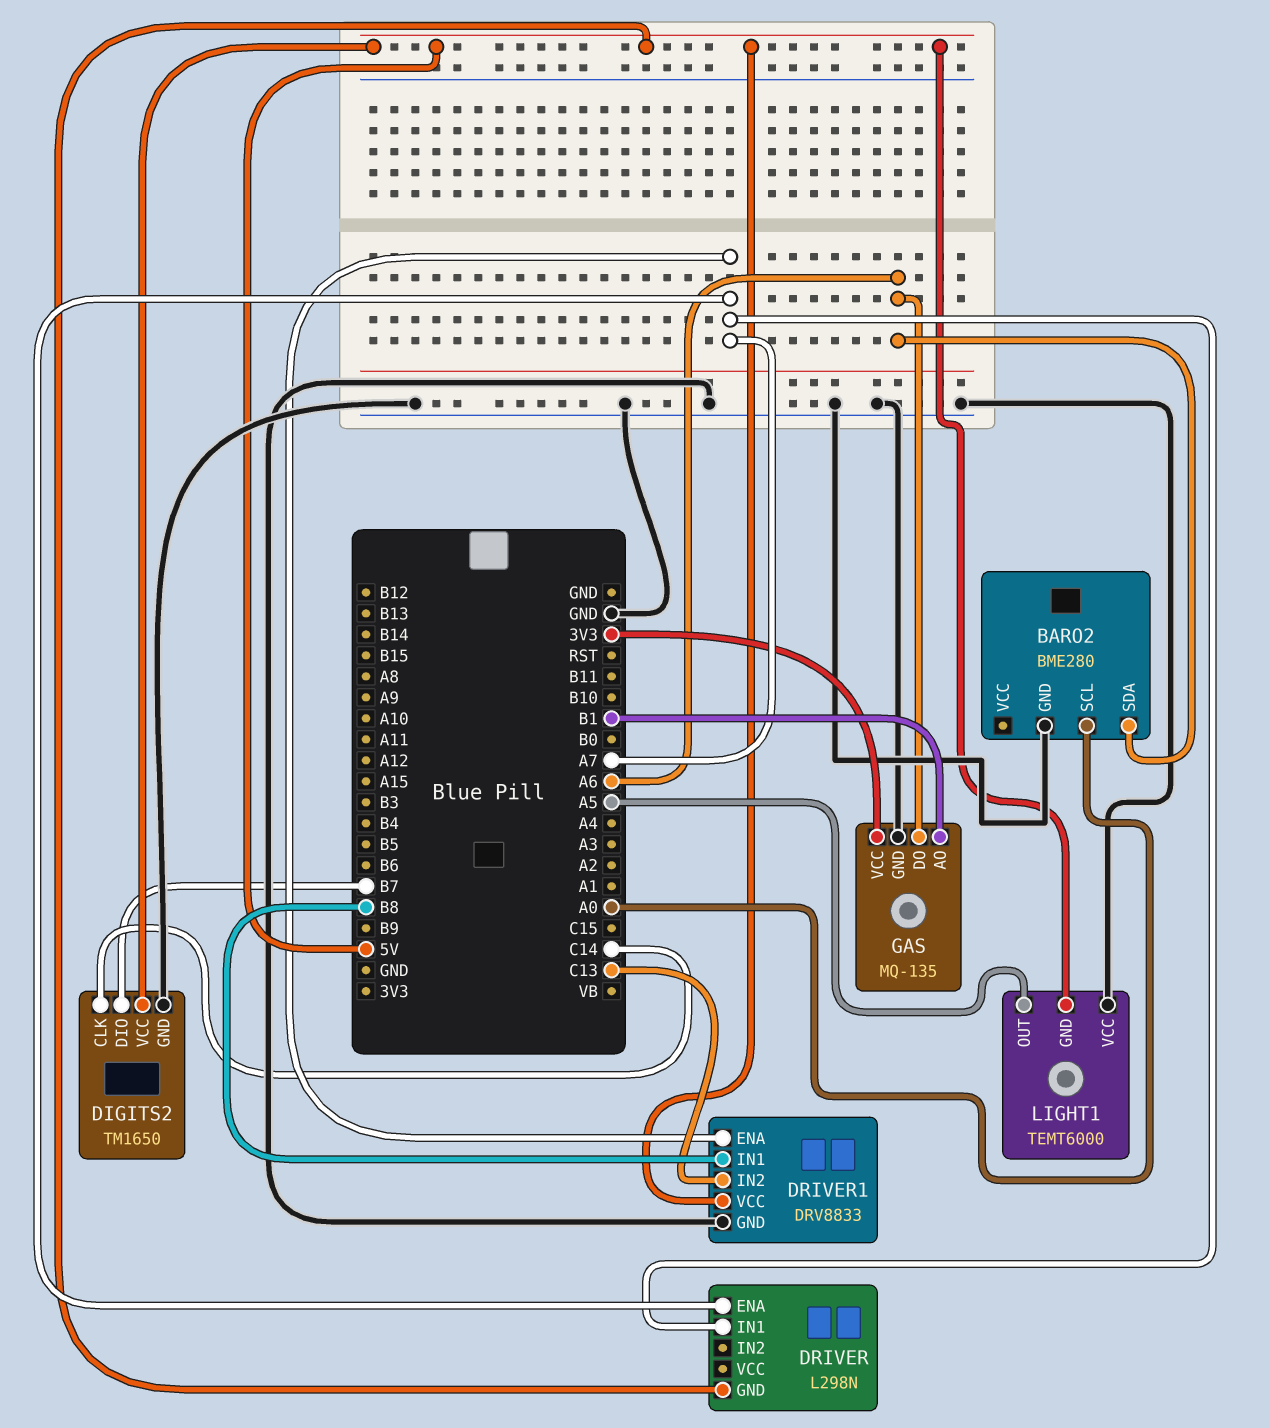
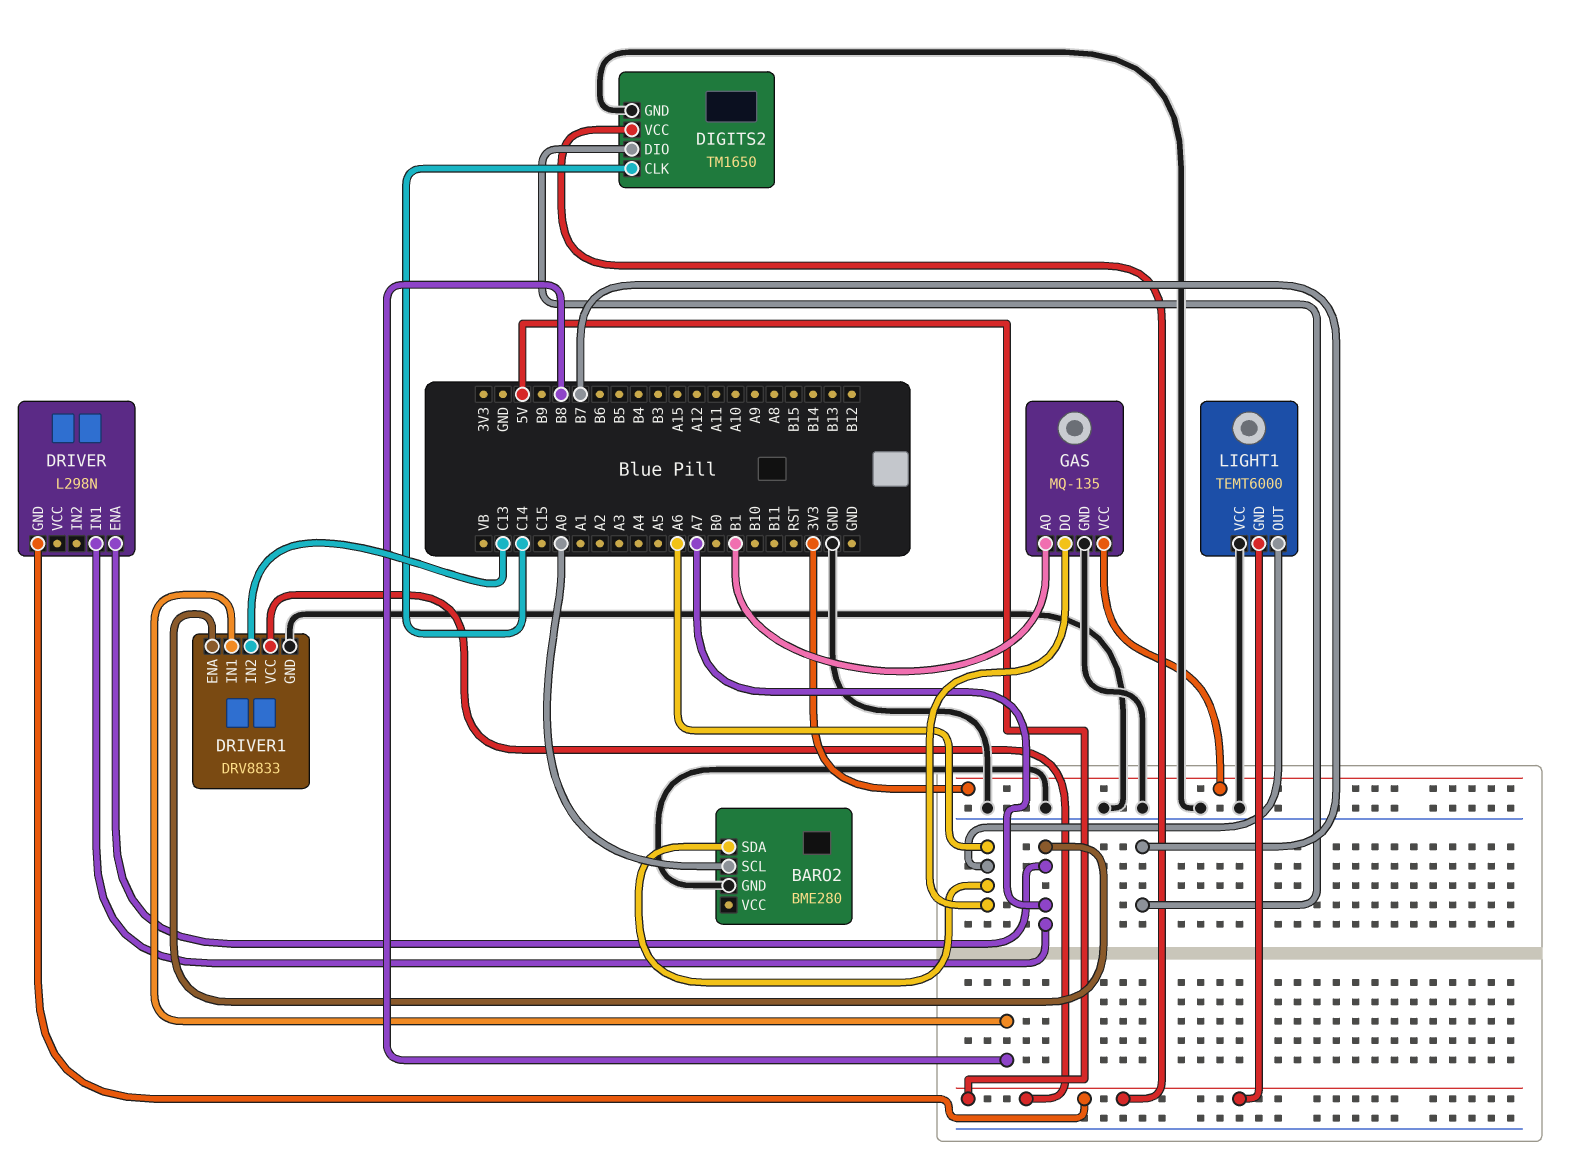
LIGHT1 pin OUT: A5 -> A6

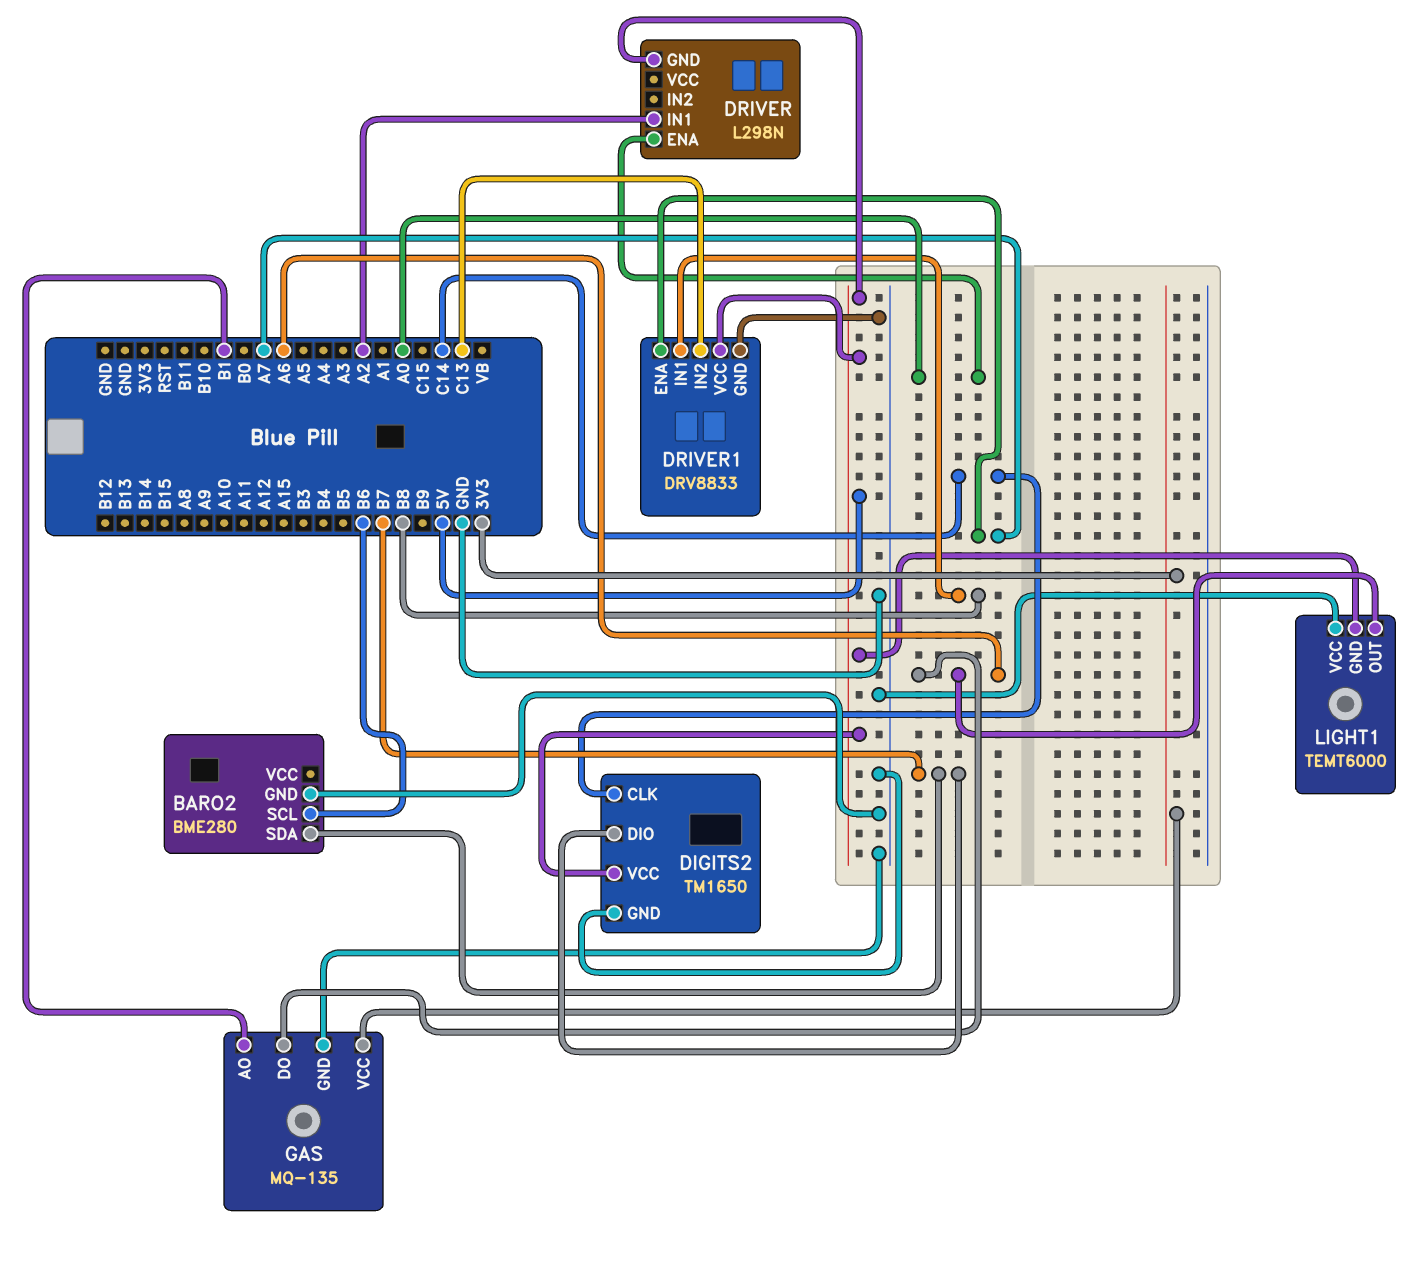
BARO2 pin SCL: A0 -> B6
BARO2 pin SDA: A6 -> B7
DRIVER pin ENA: A7 -> A0
DRIVER pin IN1: A7 -> A2

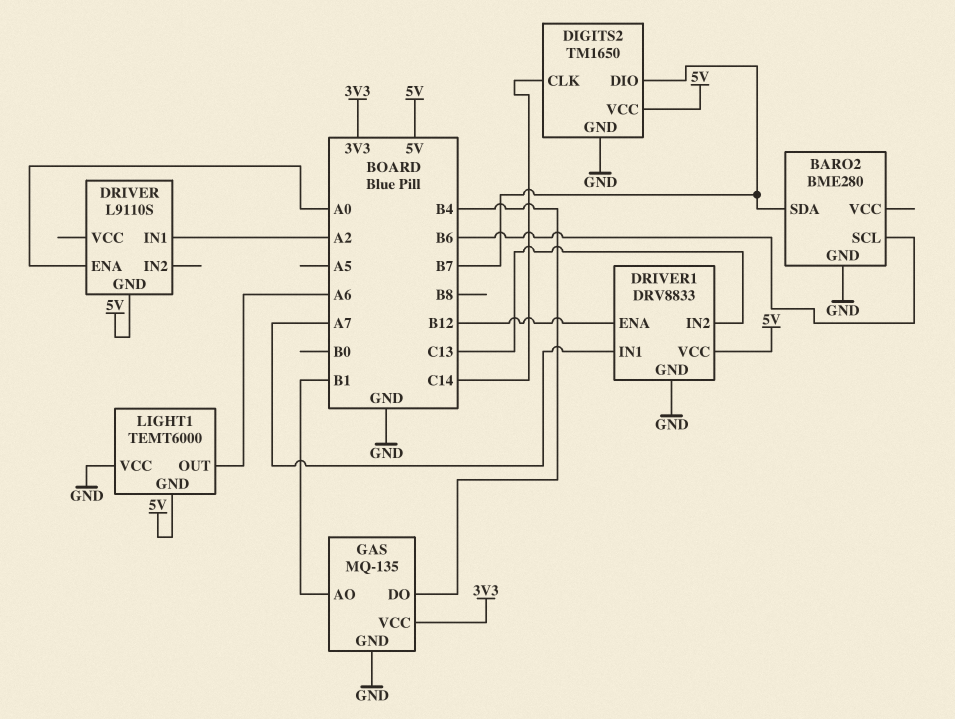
DRIVER: L298N -> L9110S
DRIVER1 pin ENA: A7 -> B12
DRIVER1 pin IN1: B8 -> A7
GAS pin DO: A6 -> B4

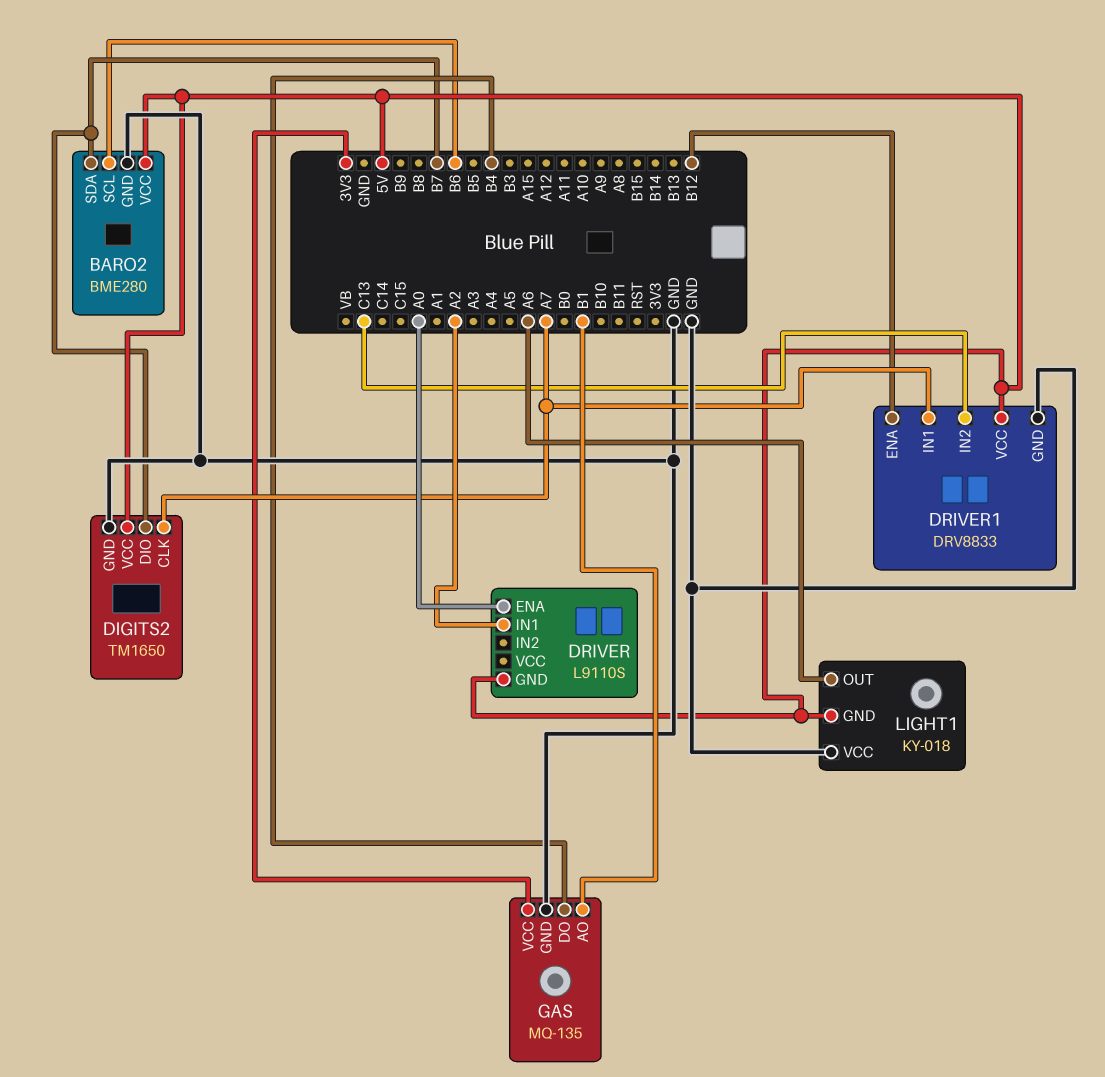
BARO2 pin VCC: none -> 5V
DIGITS2 pin CLK: C14 -> A7
LIGHT1: TEMT6000 -> KY-018

